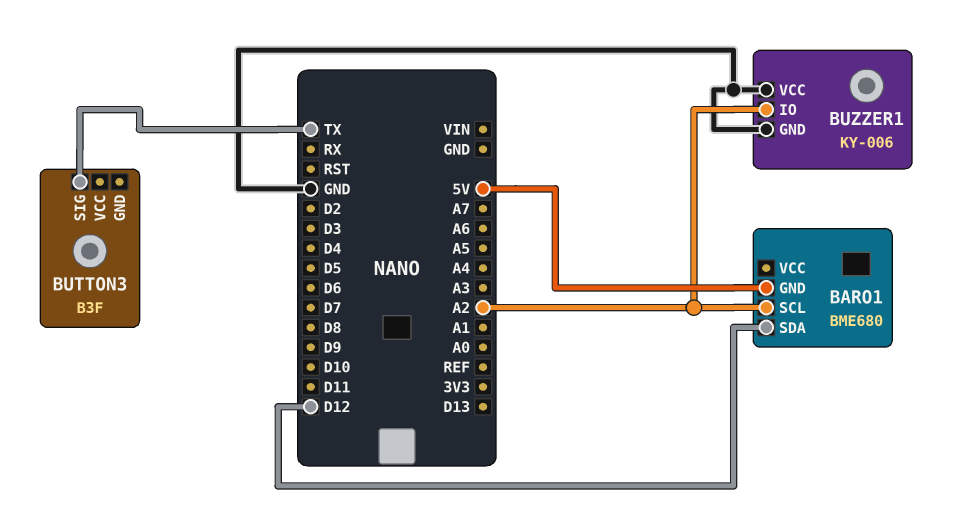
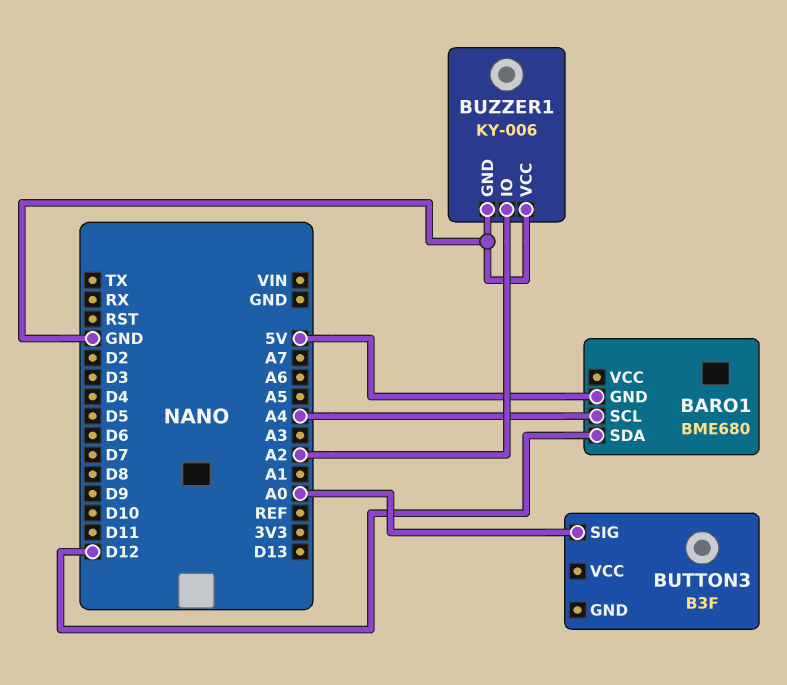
BARO1 pin SCL: A2 -> A4
BUTTON3 pin SIG: TX -> A0

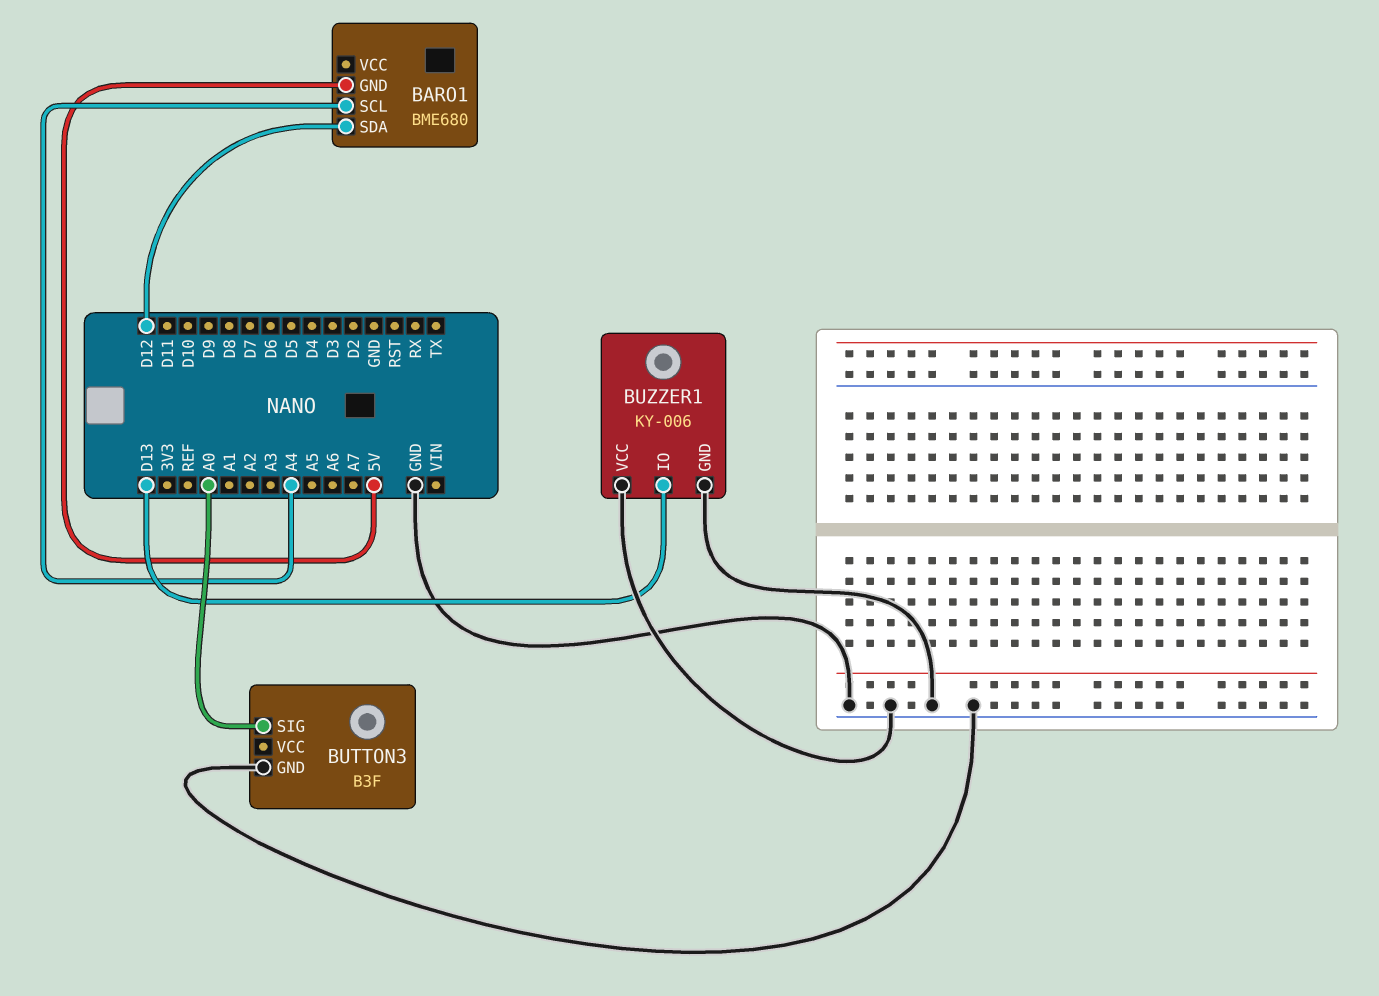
BUTTON3 pin GND: none -> GND
BUZZER1 pin IO: A2 -> D13

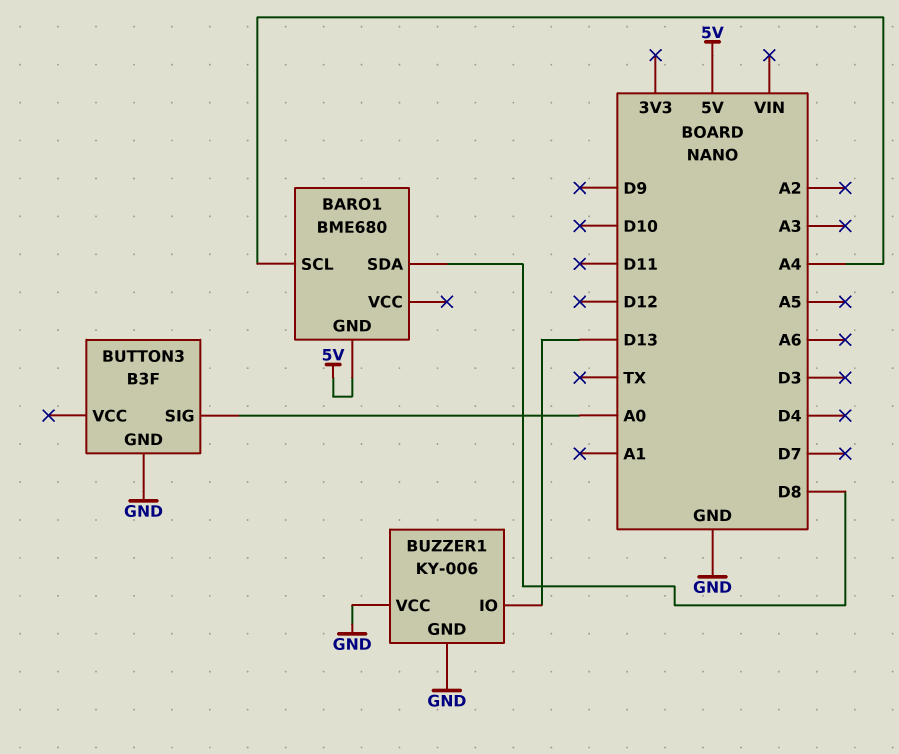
BARO1 pin SDA: D12 -> D8

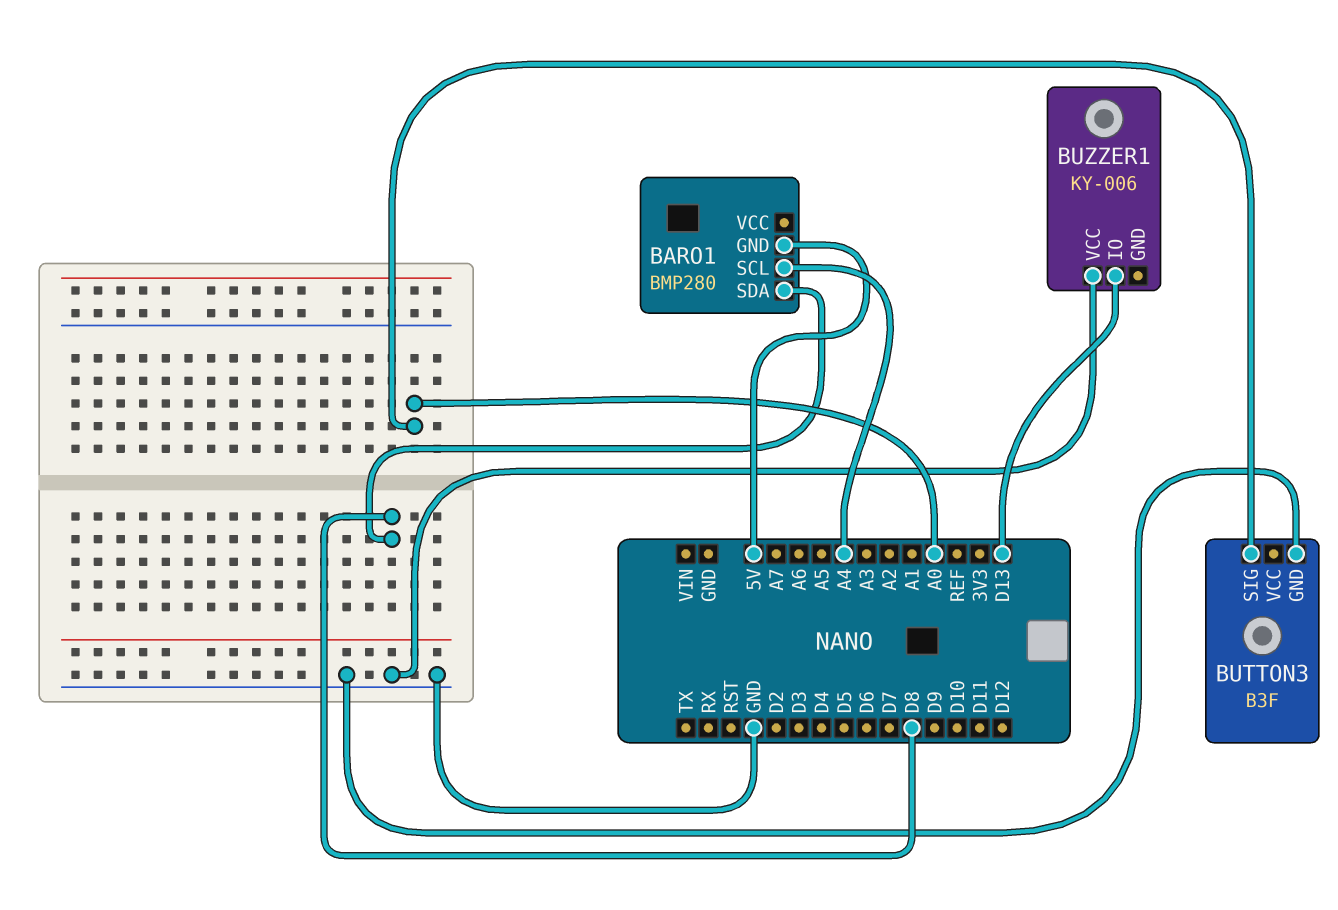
BARO1: BME680 -> BMP280
BUZZER1 pin GND: GND -> none

